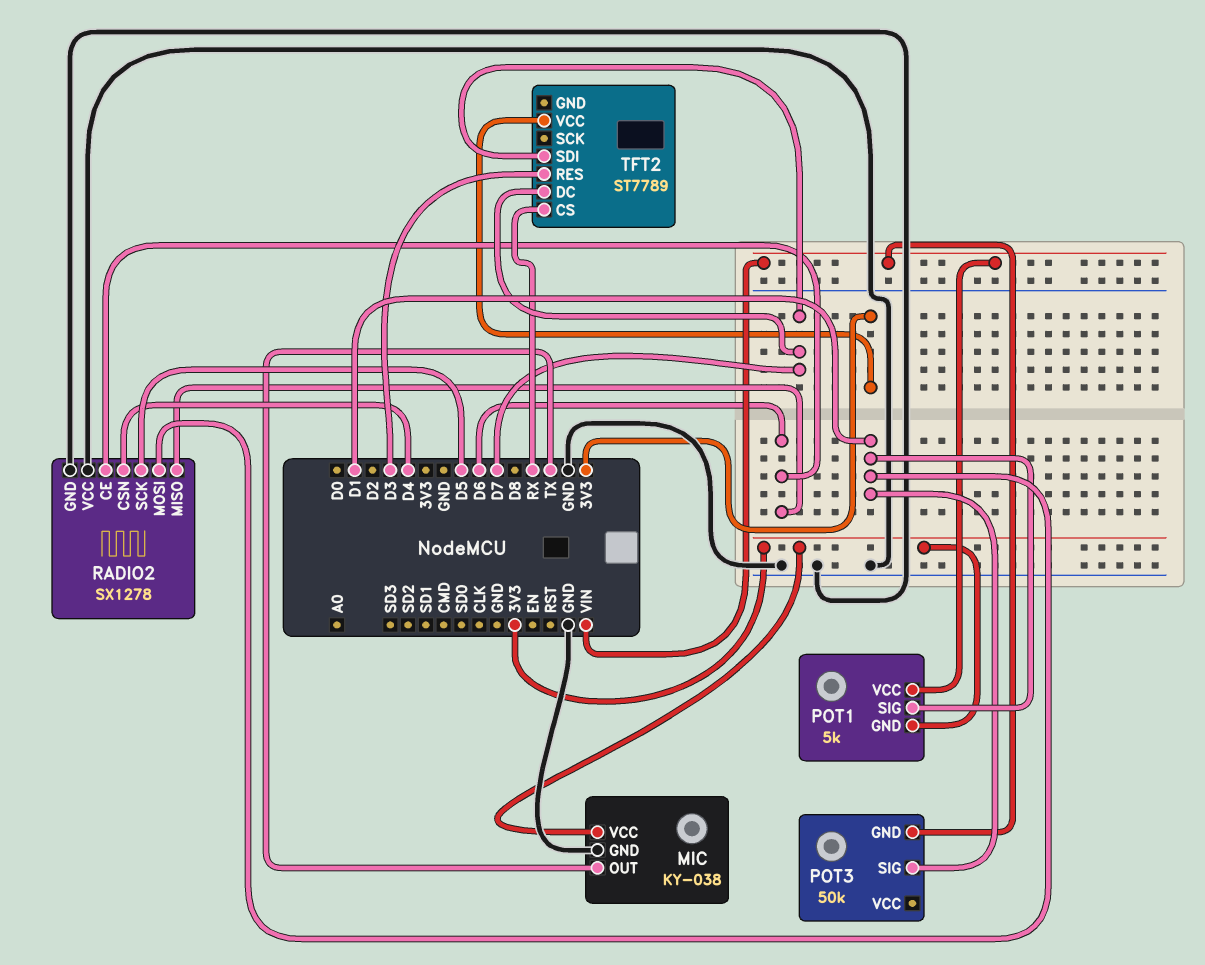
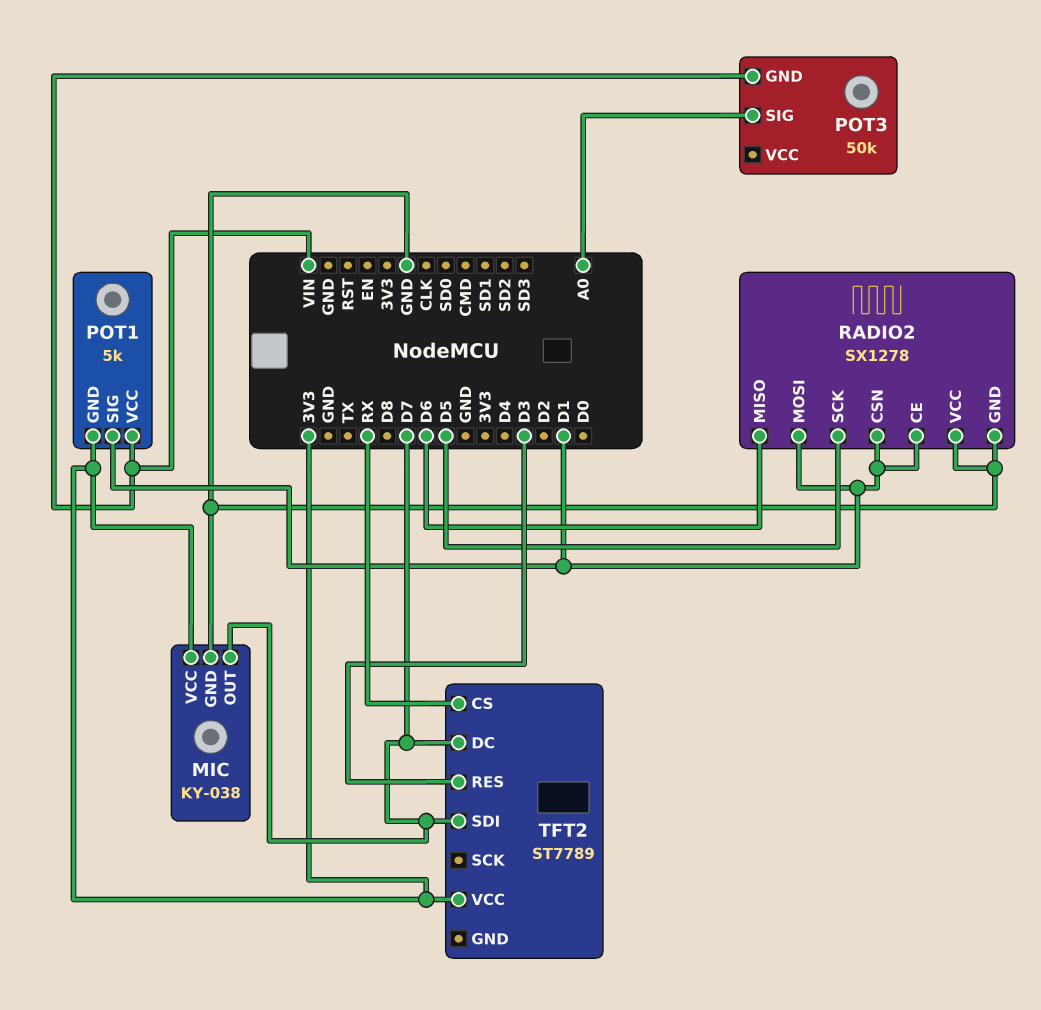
MIC pin OUT: TX -> D7
POT3 pin SIG: D1 -> A0
RADIO2 pin CE: D6 -> D1
RADIO2 pin CSN: D4 -> D1

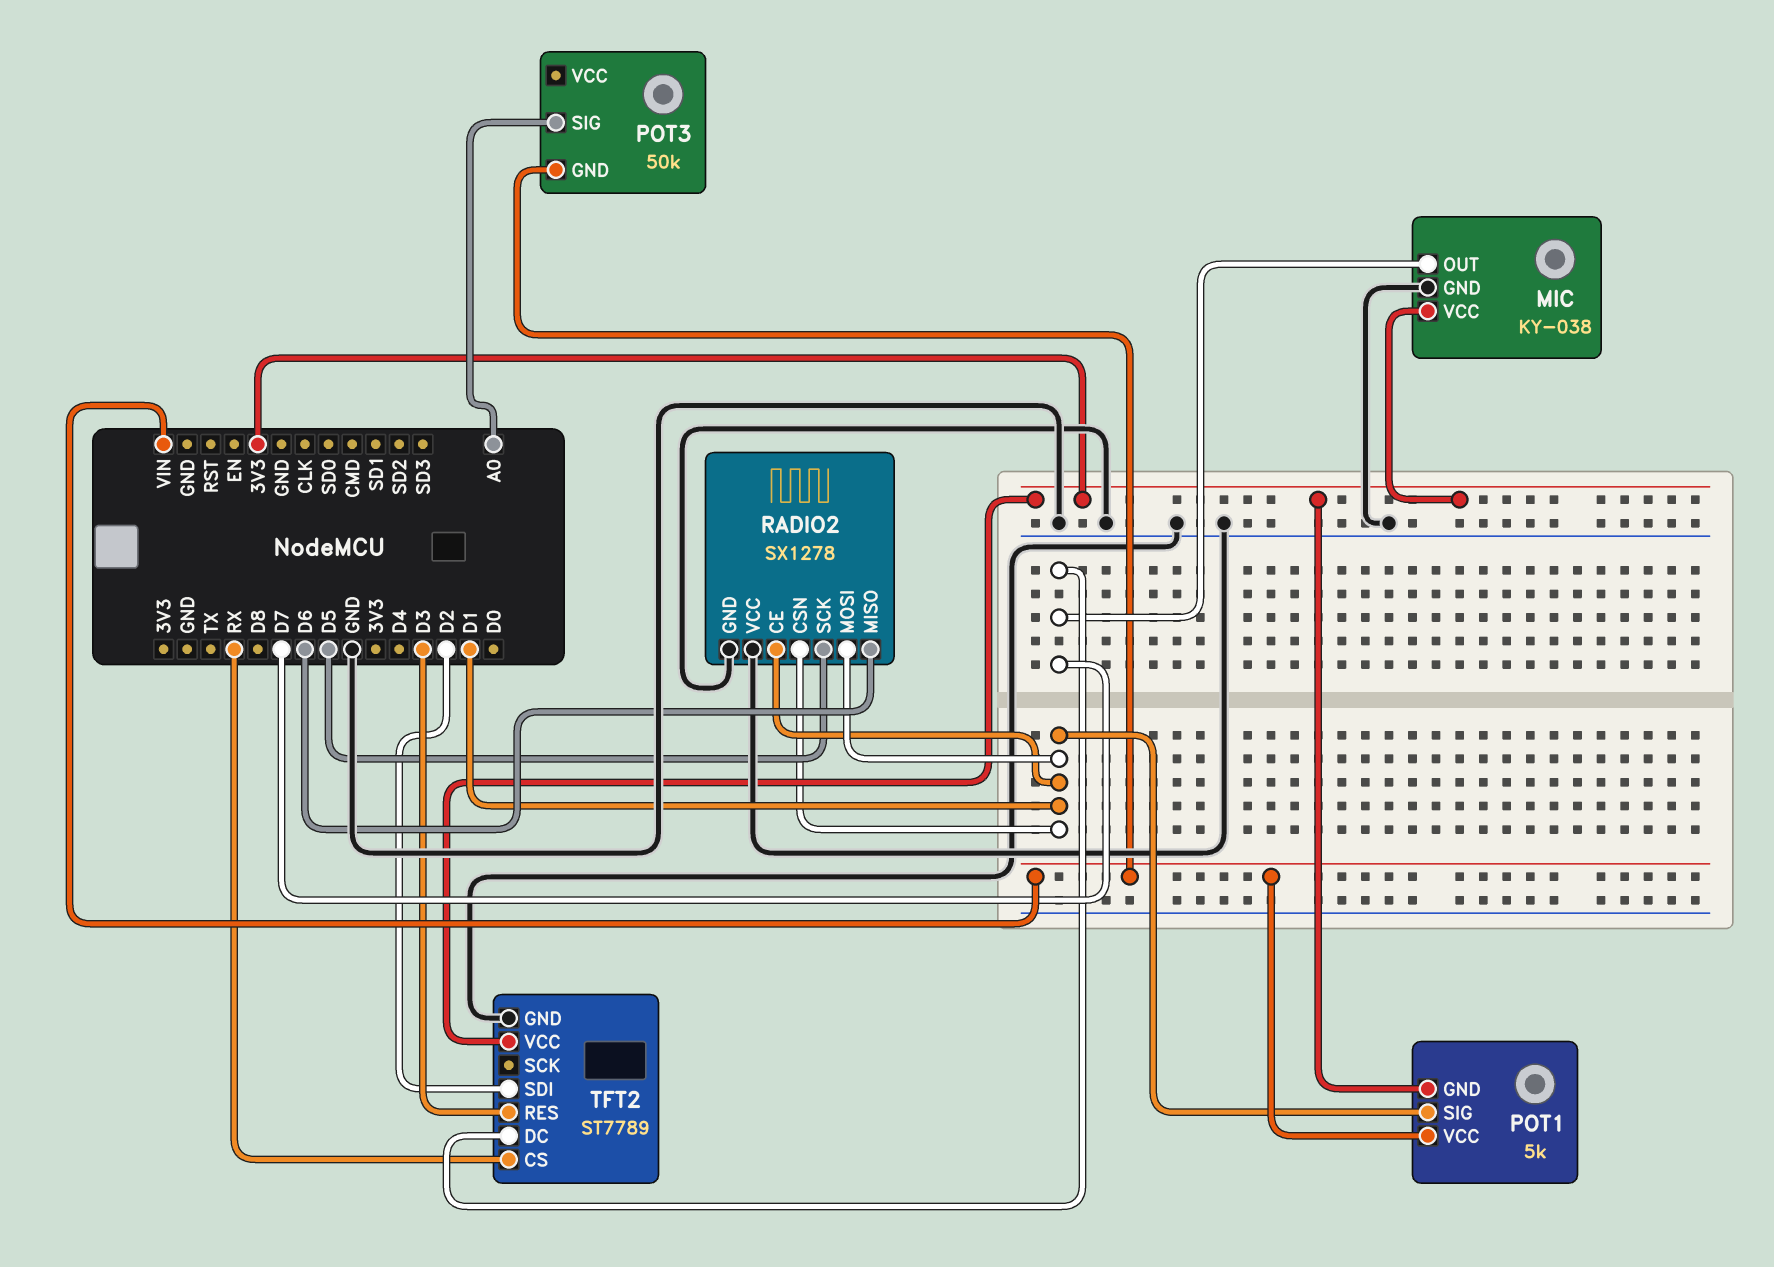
TFT2 pin GND: none -> GND
TFT2 pin SDI: D7 -> D2

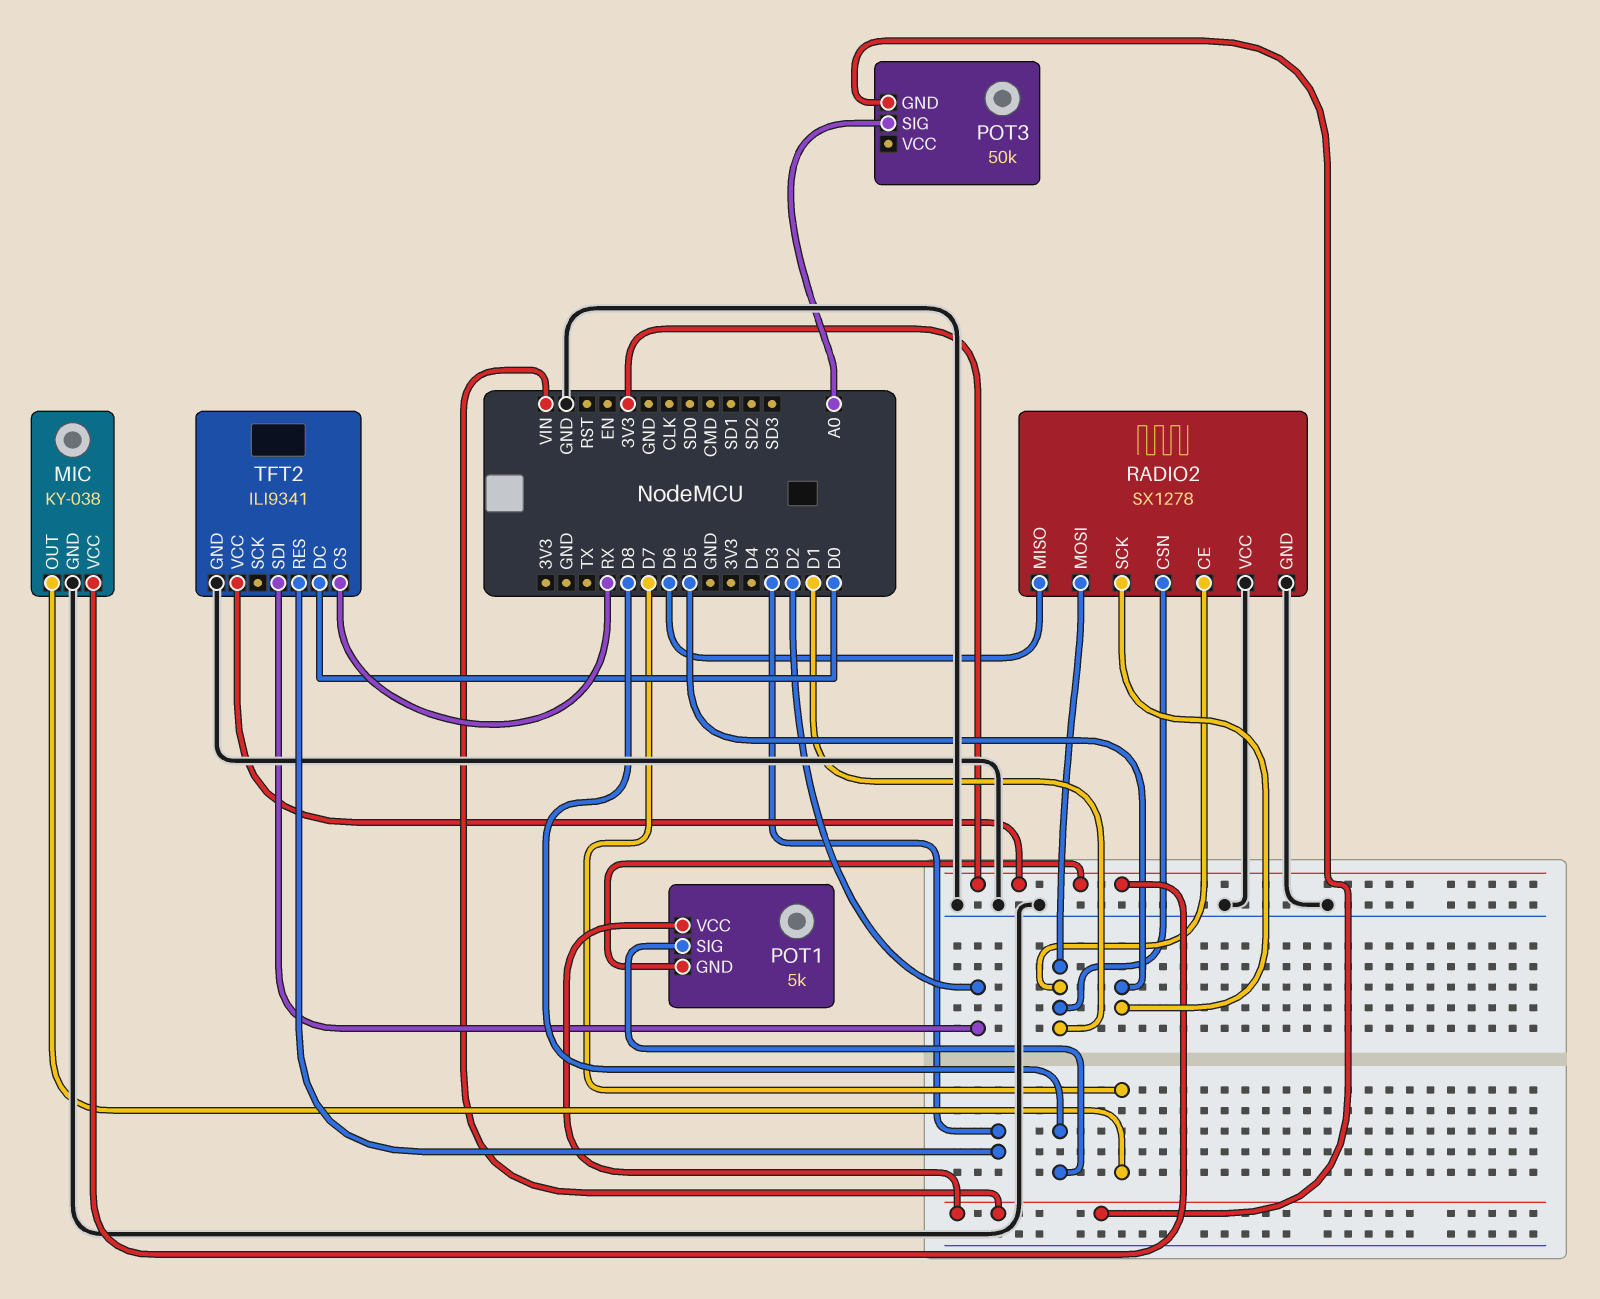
POT1 pin SIG: D1 -> D8
TFT2: ST7789 -> ILI9341
TFT2 pin DC: D7 -> D0

